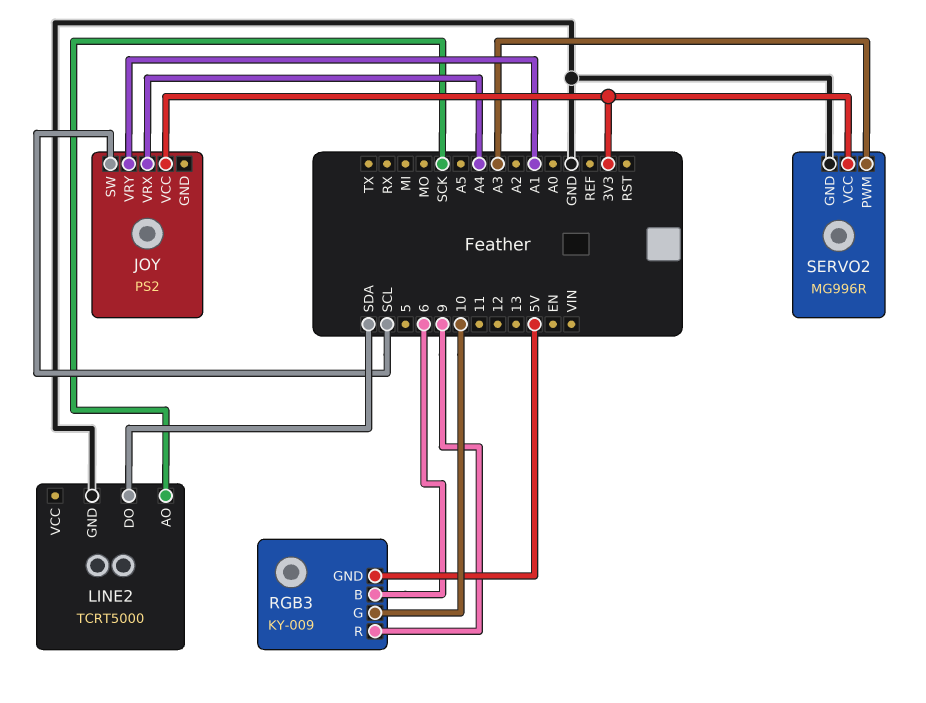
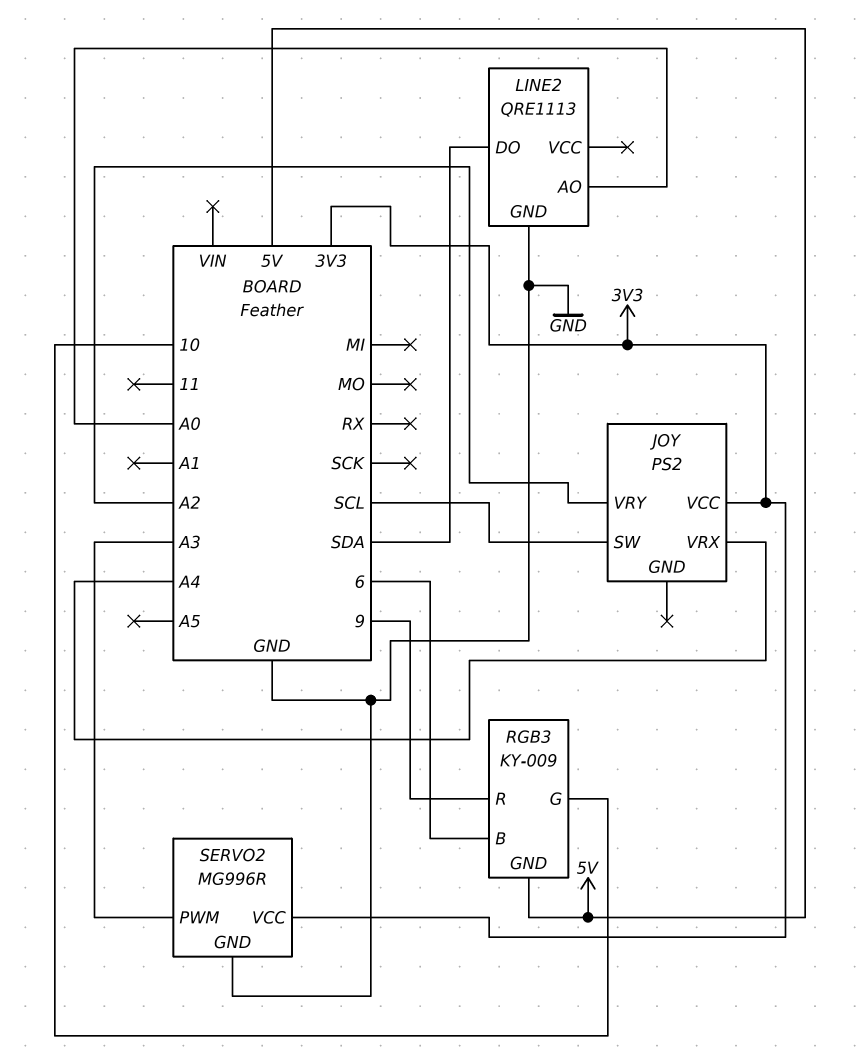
JOY pin VRY: A1 -> A2
LINE2: TCRT5000 -> QRE1113
LINE2 pin AO: SCK -> A0

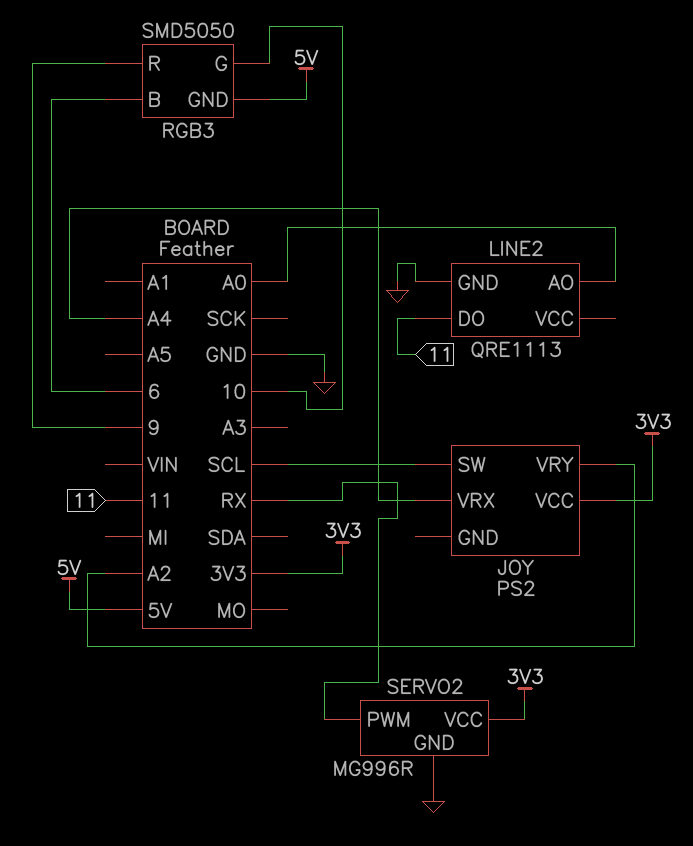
LINE2 pin DO: SDA -> 11
RGB3: KY-009 -> SMD5050
SERVO2 pin PWM: A3 -> RX

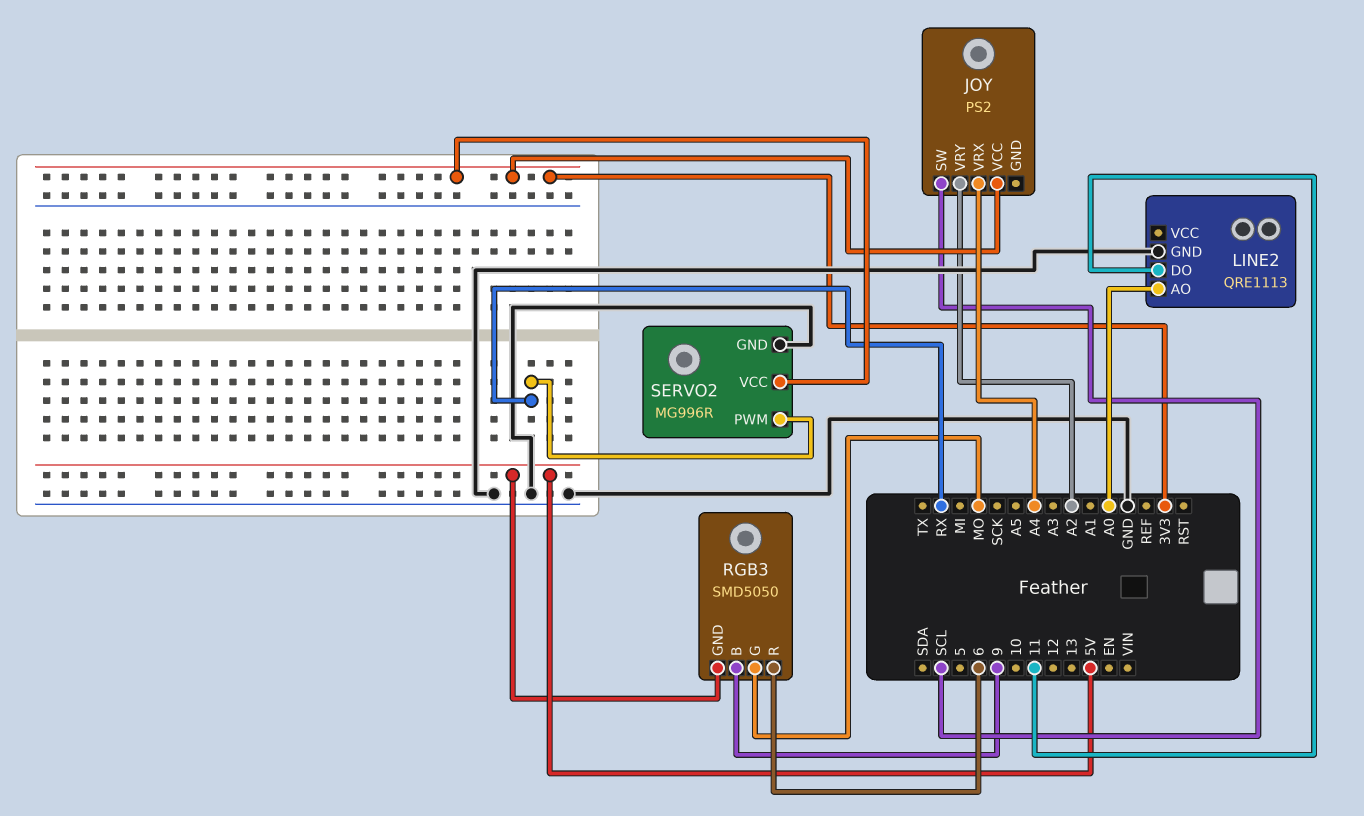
RGB3 pin B: 6 -> 9
RGB3 pin G: 10 -> MO
RGB3 pin R: 9 -> 6

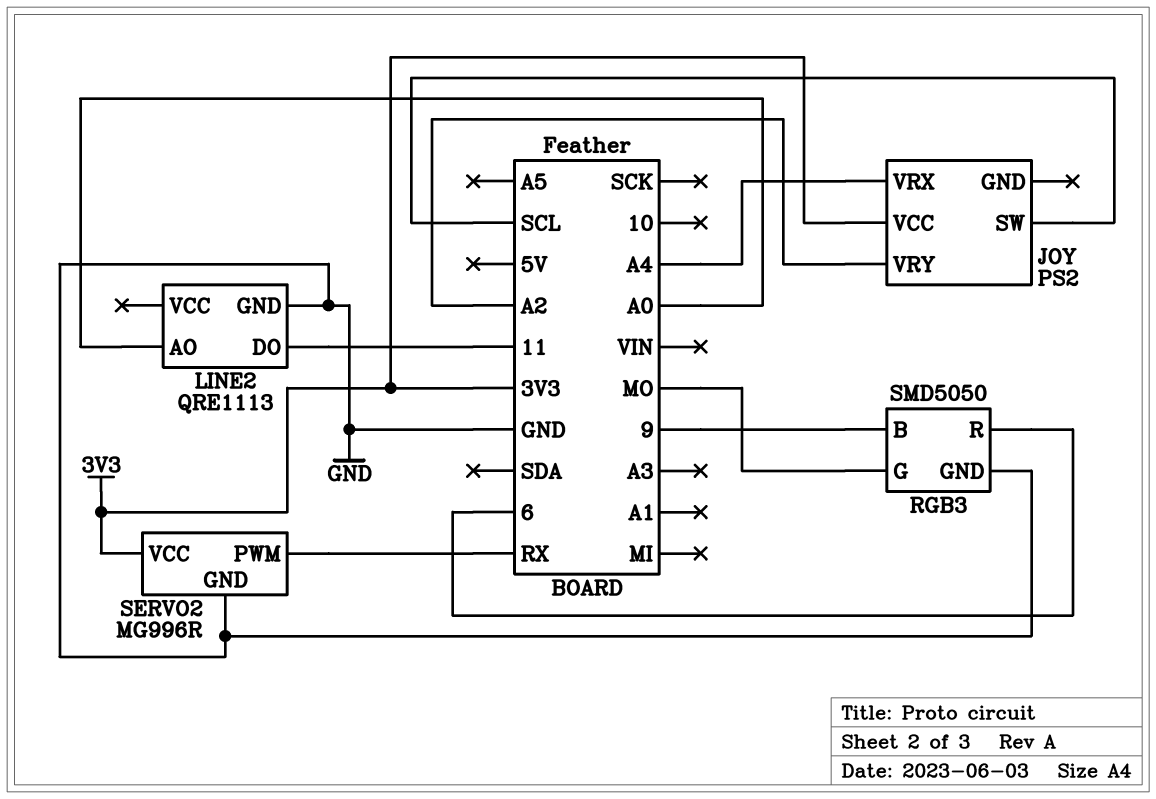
RGB3 pin GND: 5V -> GND

